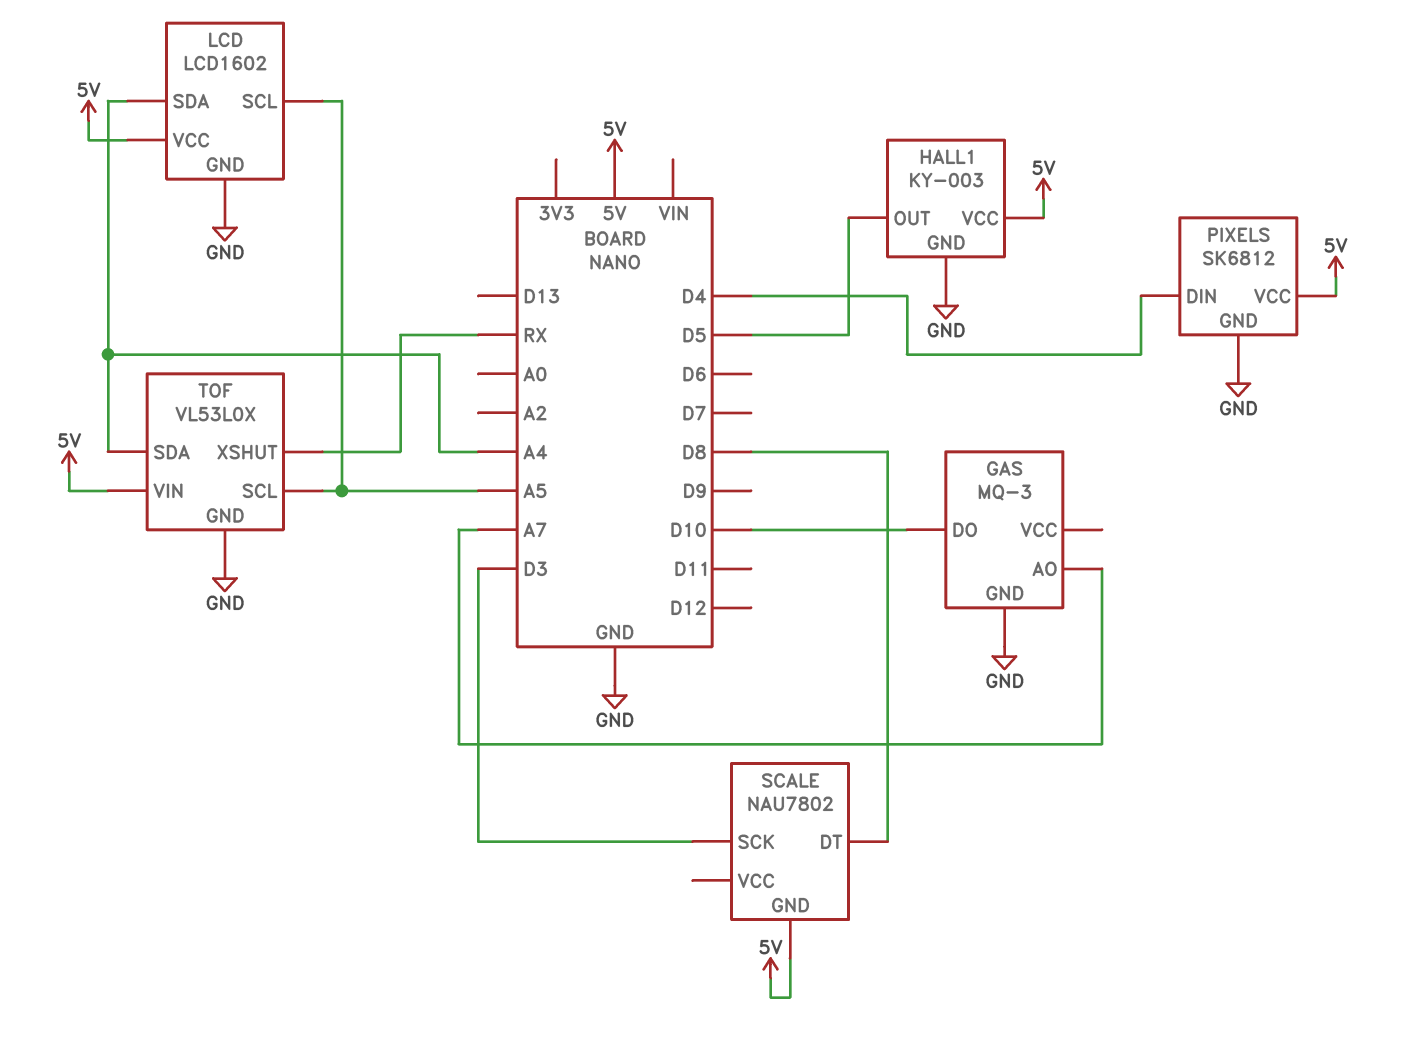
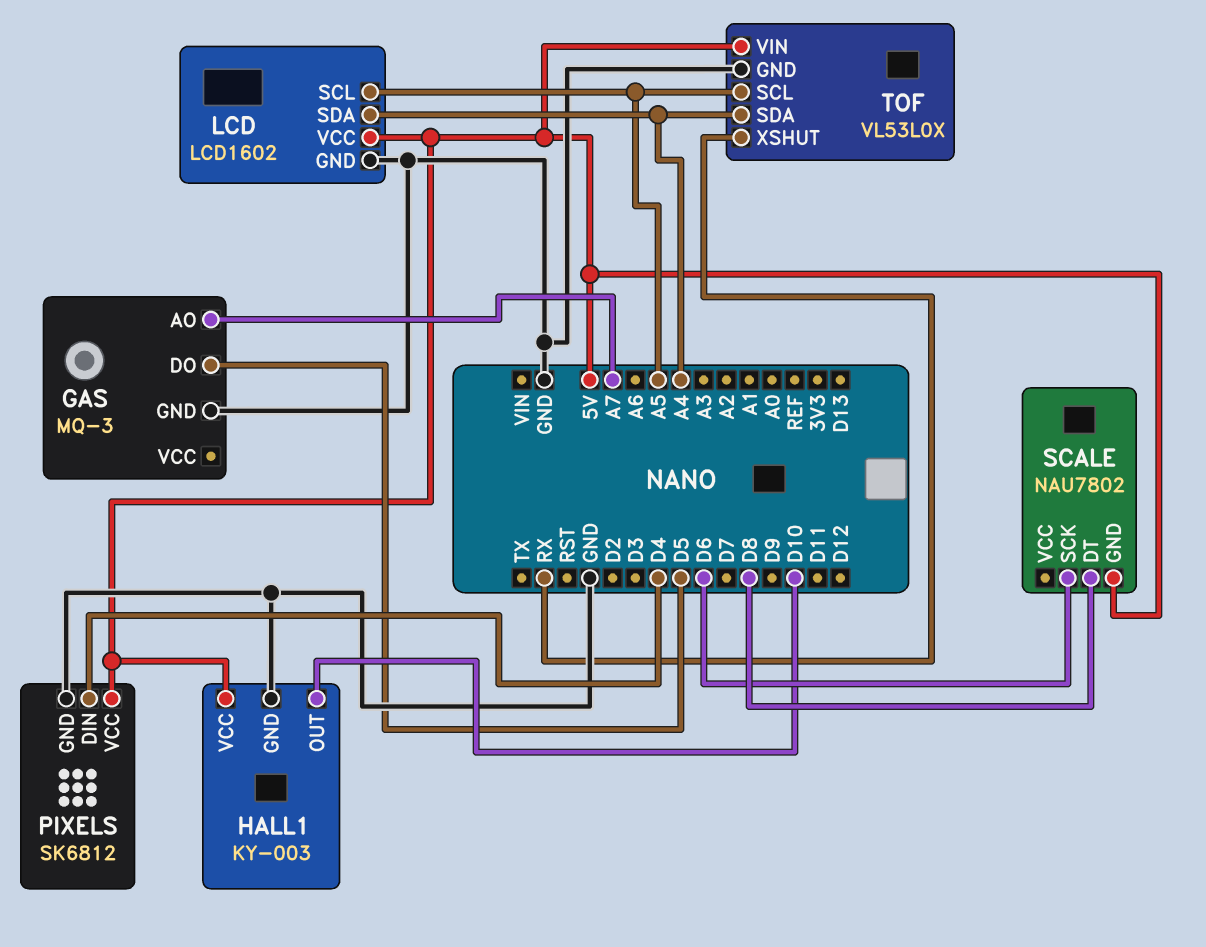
GAS pin DO: D10 -> D5
HALL1 pin OUT: D5 -> D10
SCALE pin SCK: D3 -> D6

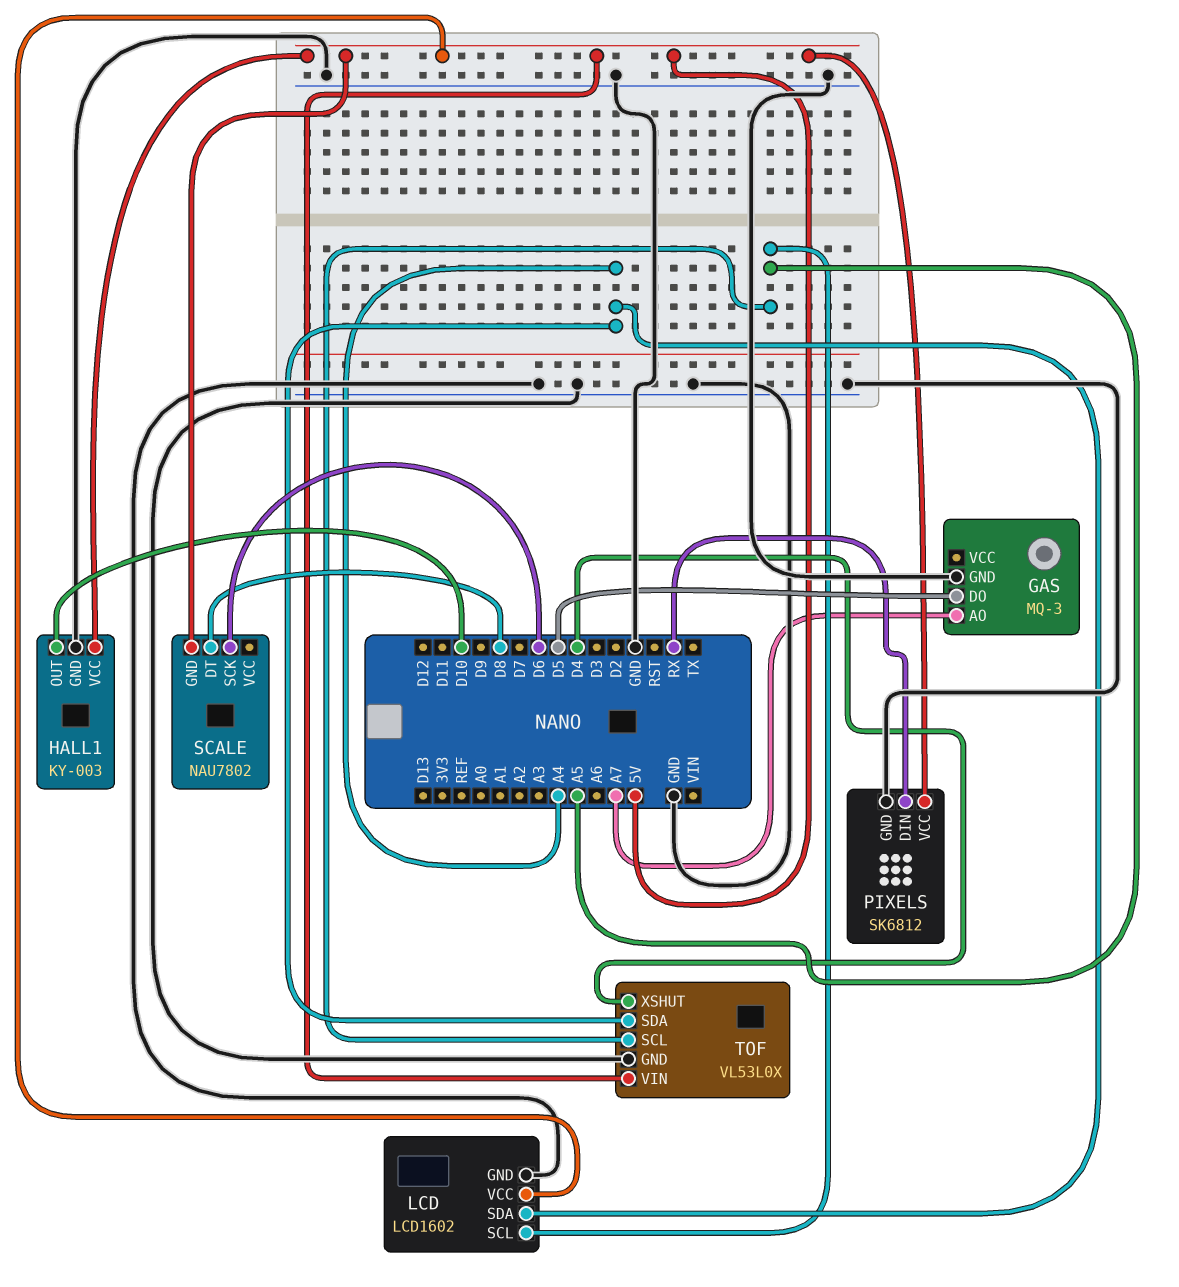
PIXELS pin DIN: D4 -> RX
TOF pin XSHUT: RX -> D4

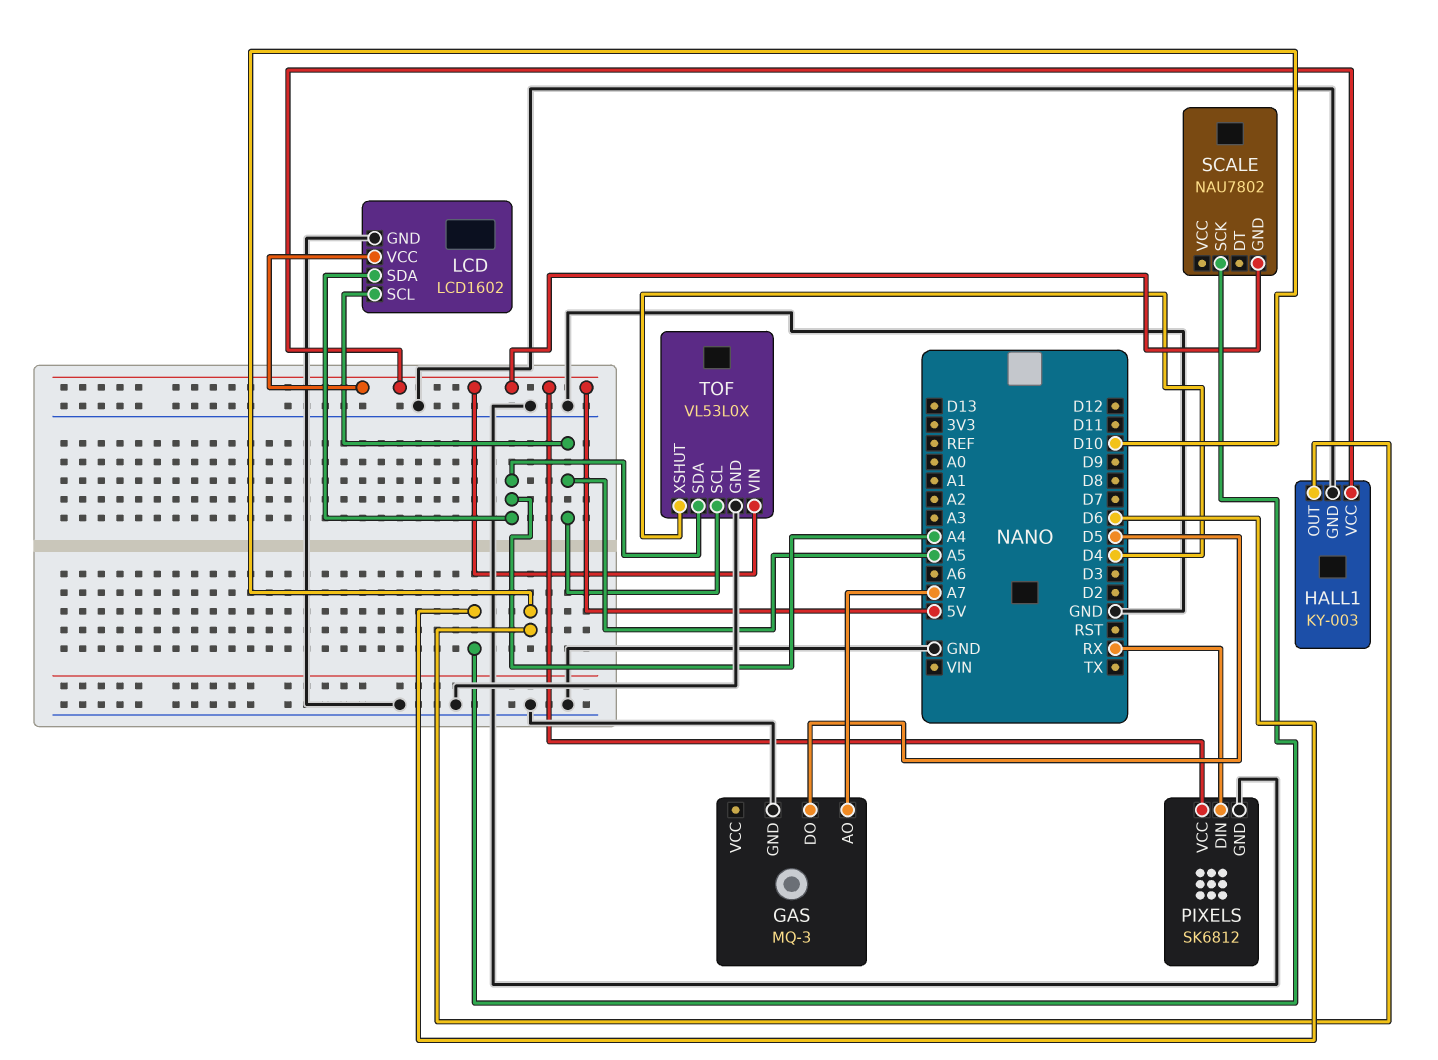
SCALE pin DT: D8 -> none

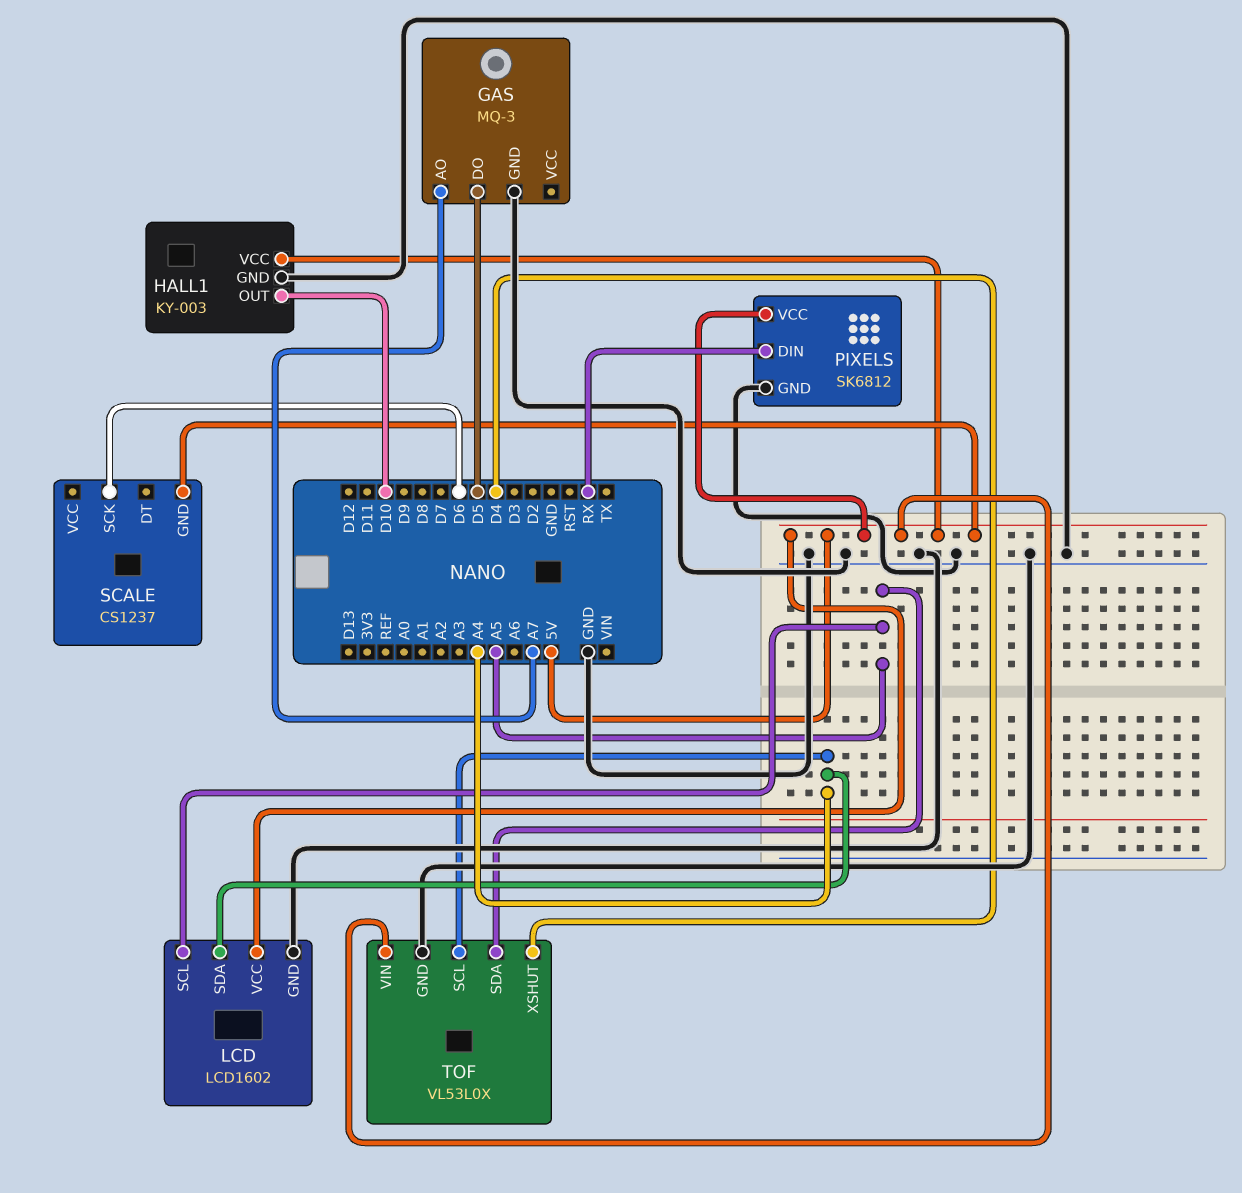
SCALE: NAU7802 -> CS1237
TOF pin SCL: A5 -> A4
TOF pin SDA: A4 -> A5

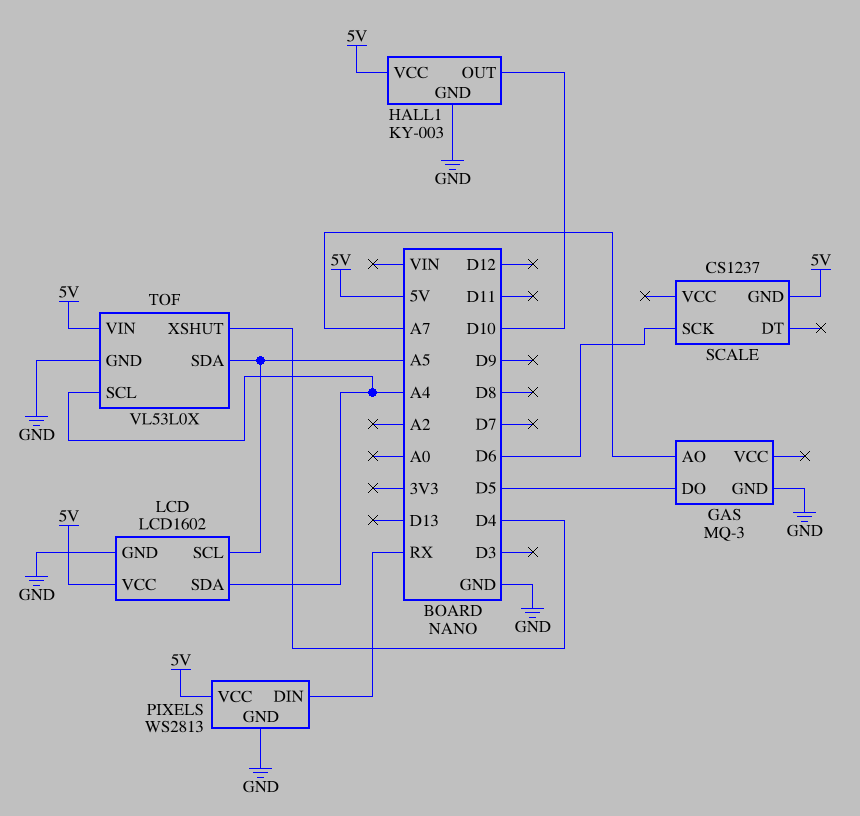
PIXELS: SK6812 -> WS2813

